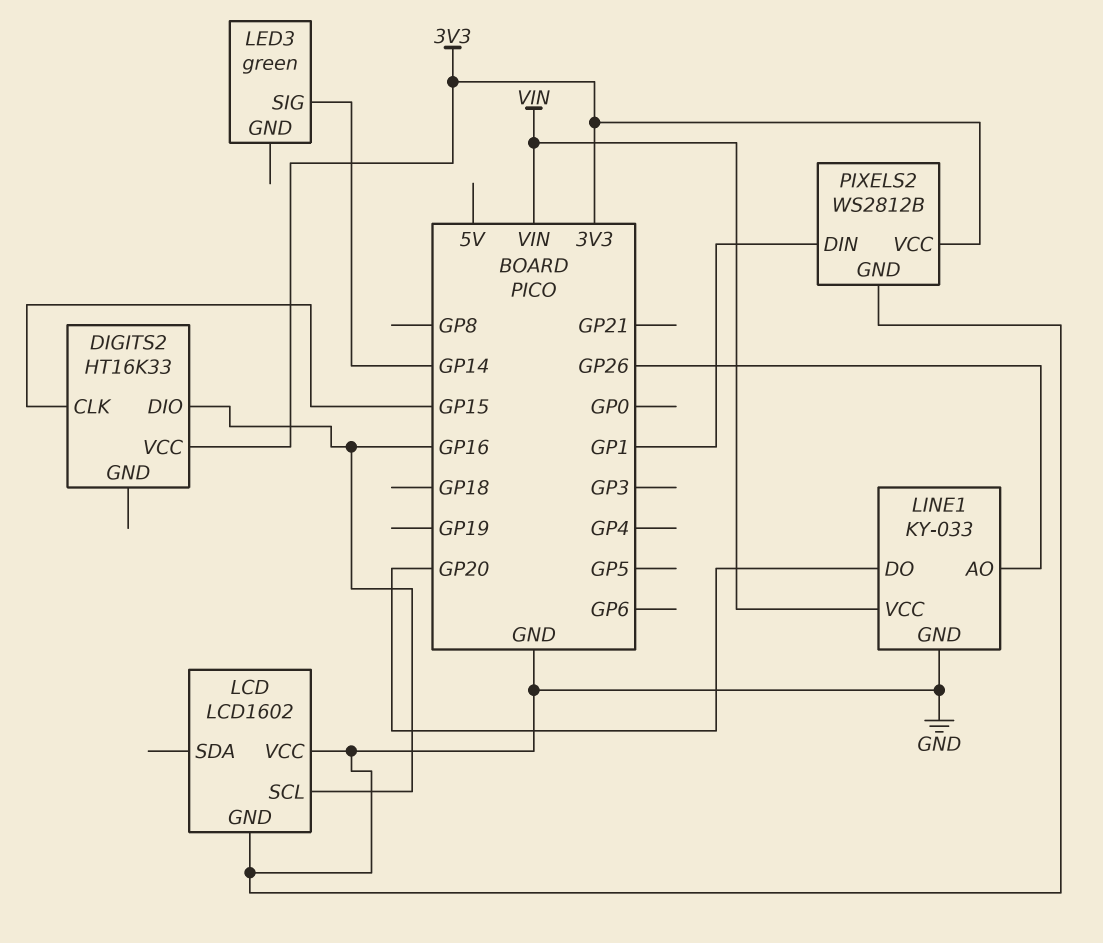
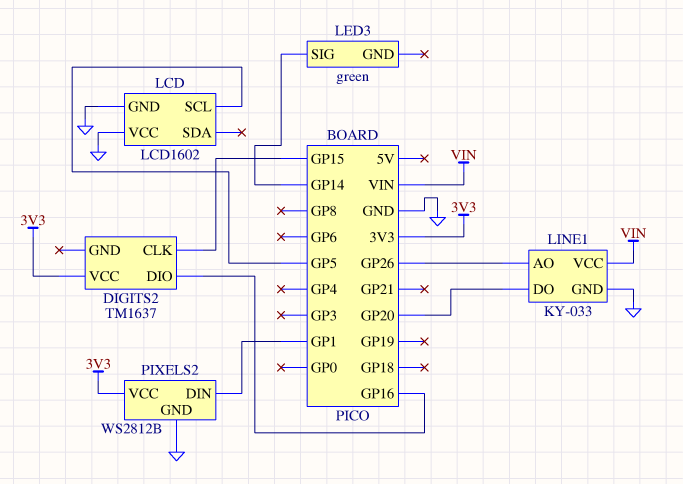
DIGITS2: HT16K33 -> TM1637
LCD pin SCL: GP16 -> GP5

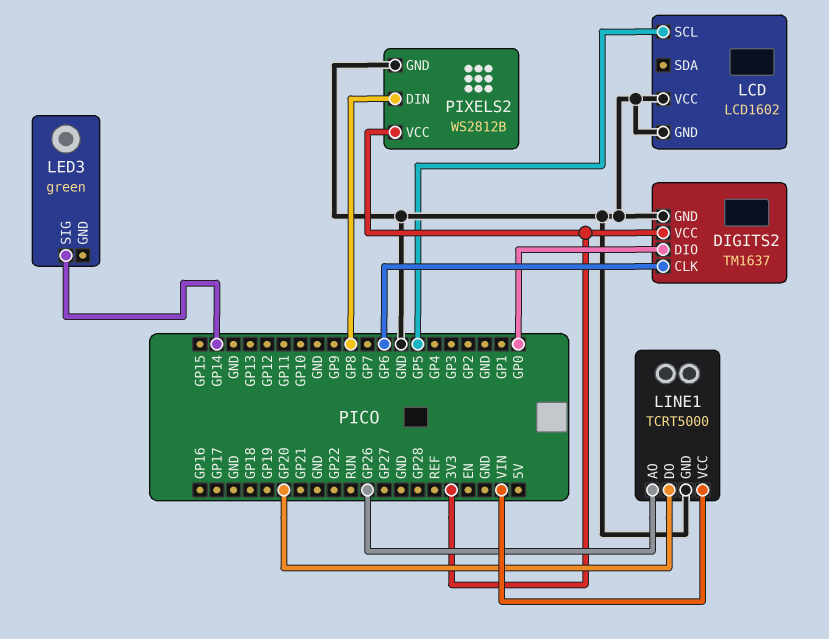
DIGITS2 pin CLK: GP15 -> GP6
DIGITS2 pin DIO: GP16 -> GP0
DIGITS2 pin GND: none -> GND
LINE1: KY-033 -> TCRT5000
PIXELS2 pin DIN: GP1 -> GP8

